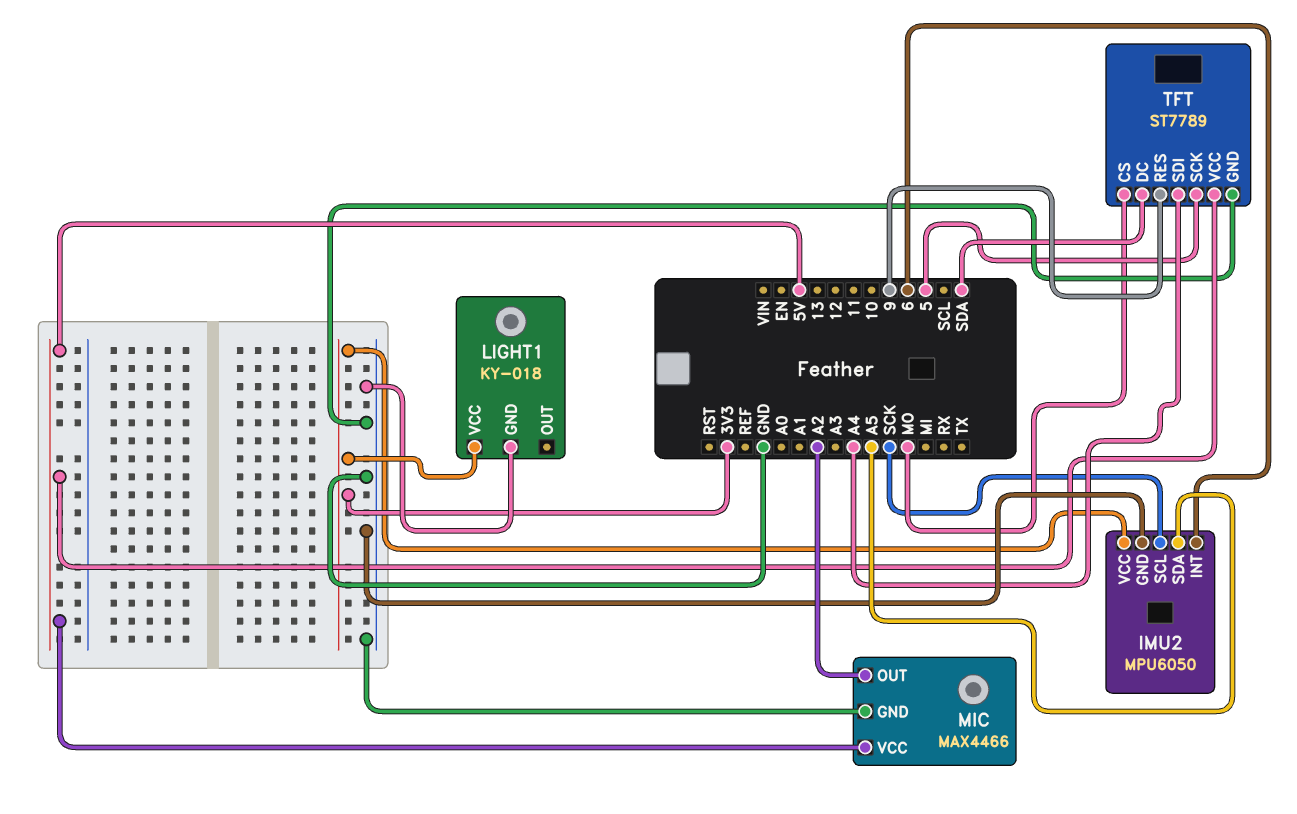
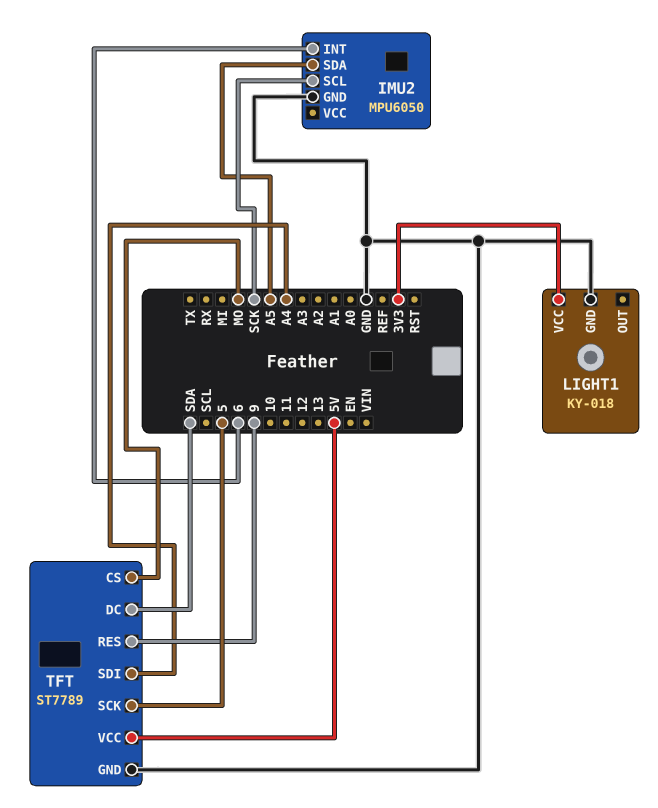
IMU2 pin VCC: 3V3 -> none
MIC: MAX4466 -> none
MIC pin GND: GND -> none
MIC pin OUT: A2 -> none
MIC pin VCC: 5V -> none

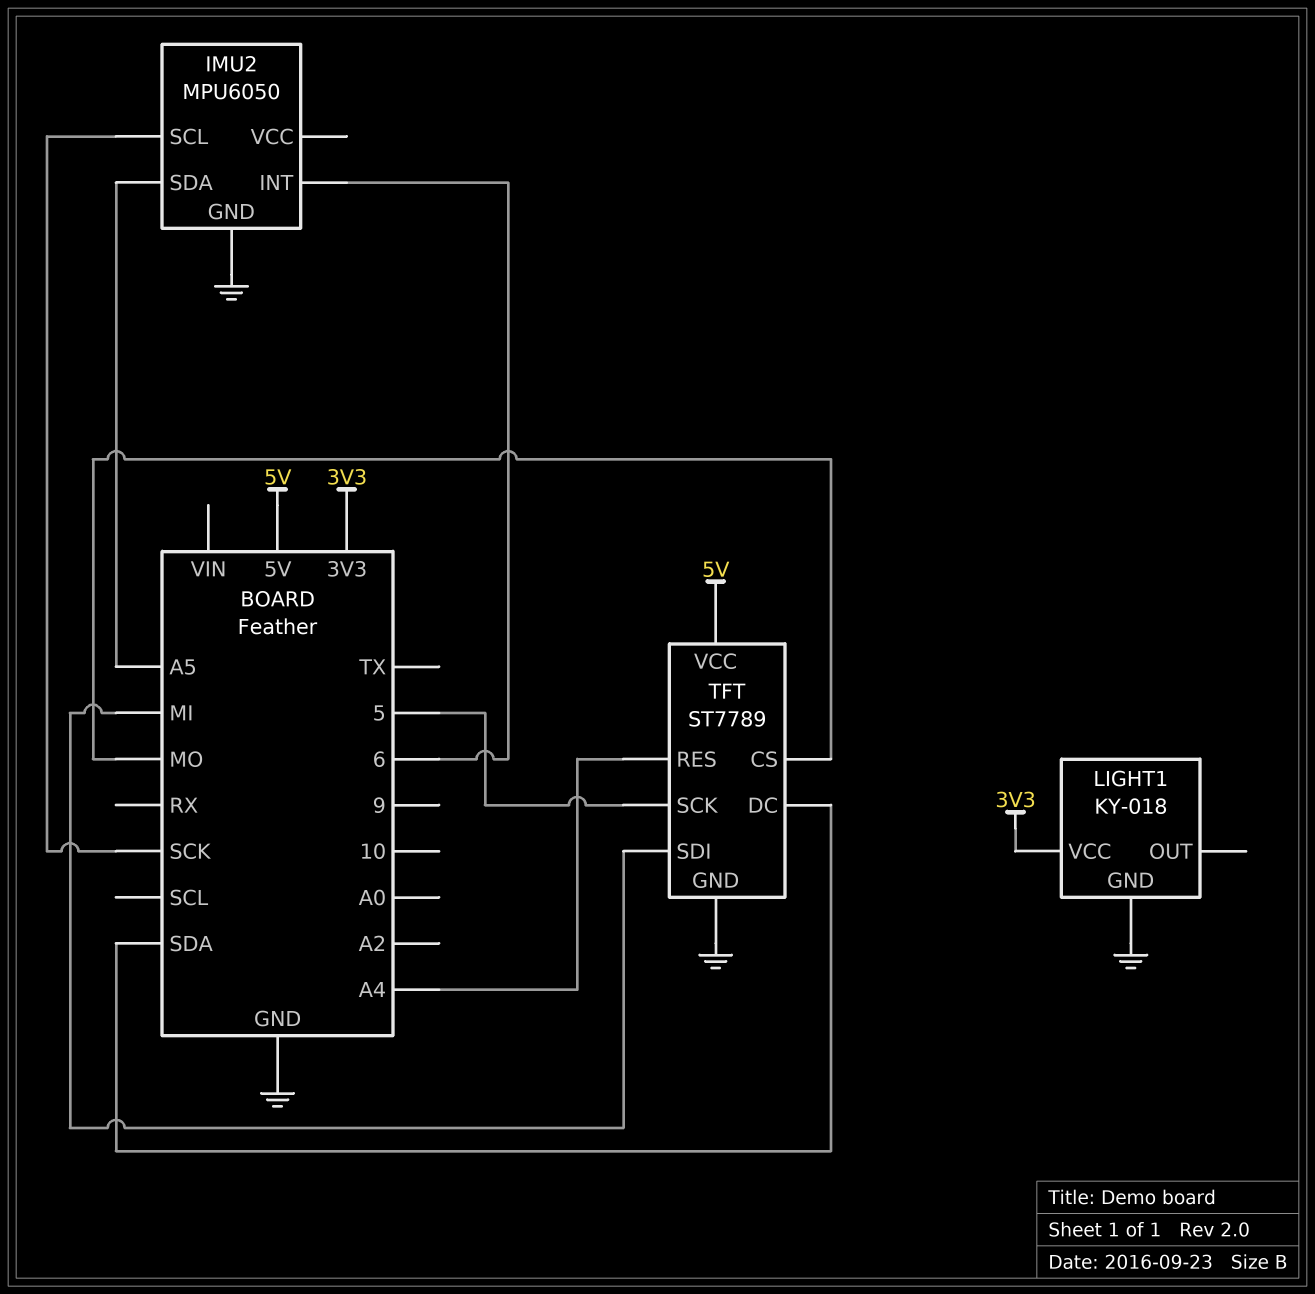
TFT pin RES: 9 -> A4
TFT pin SDI: A4 -> MI

